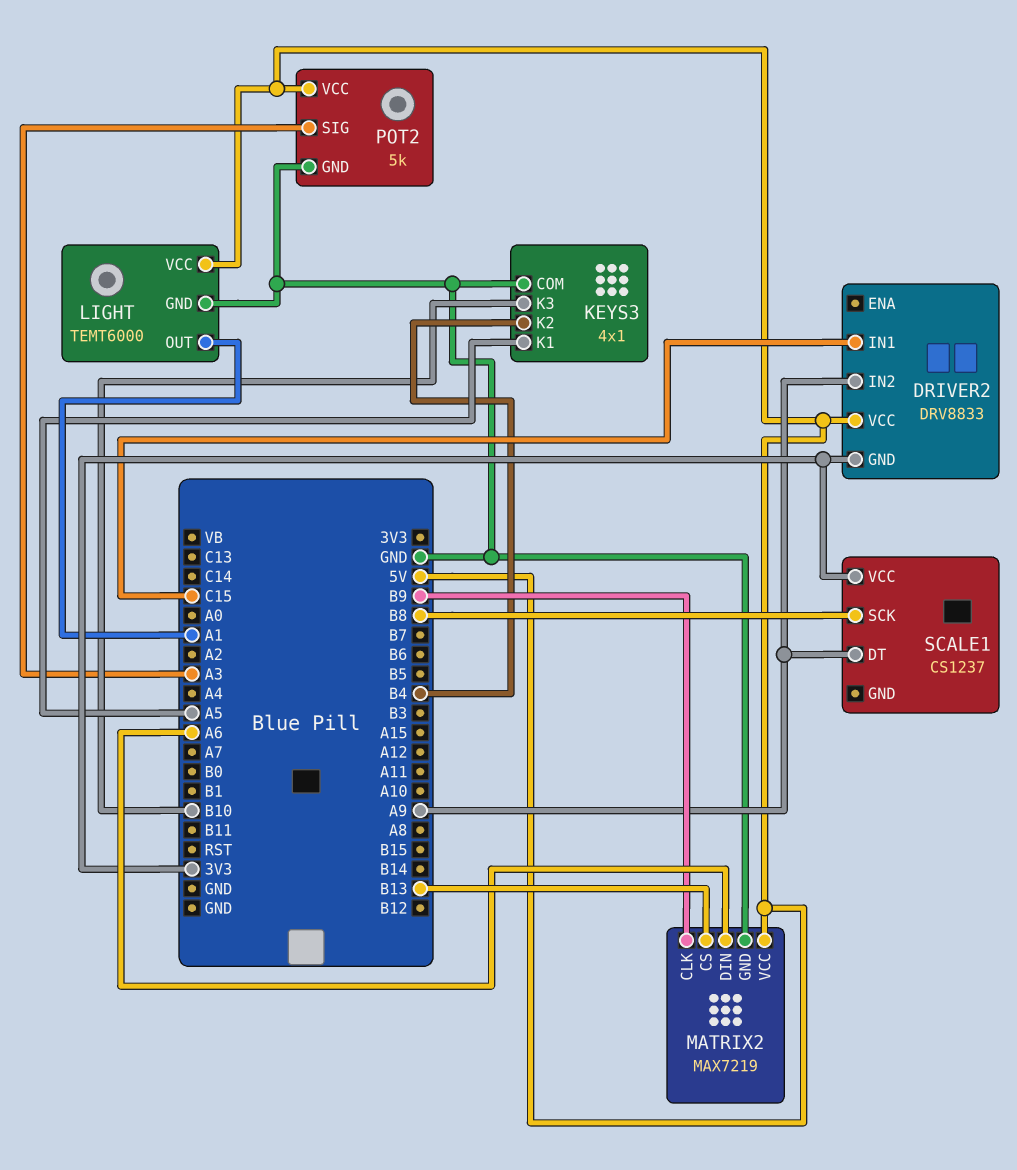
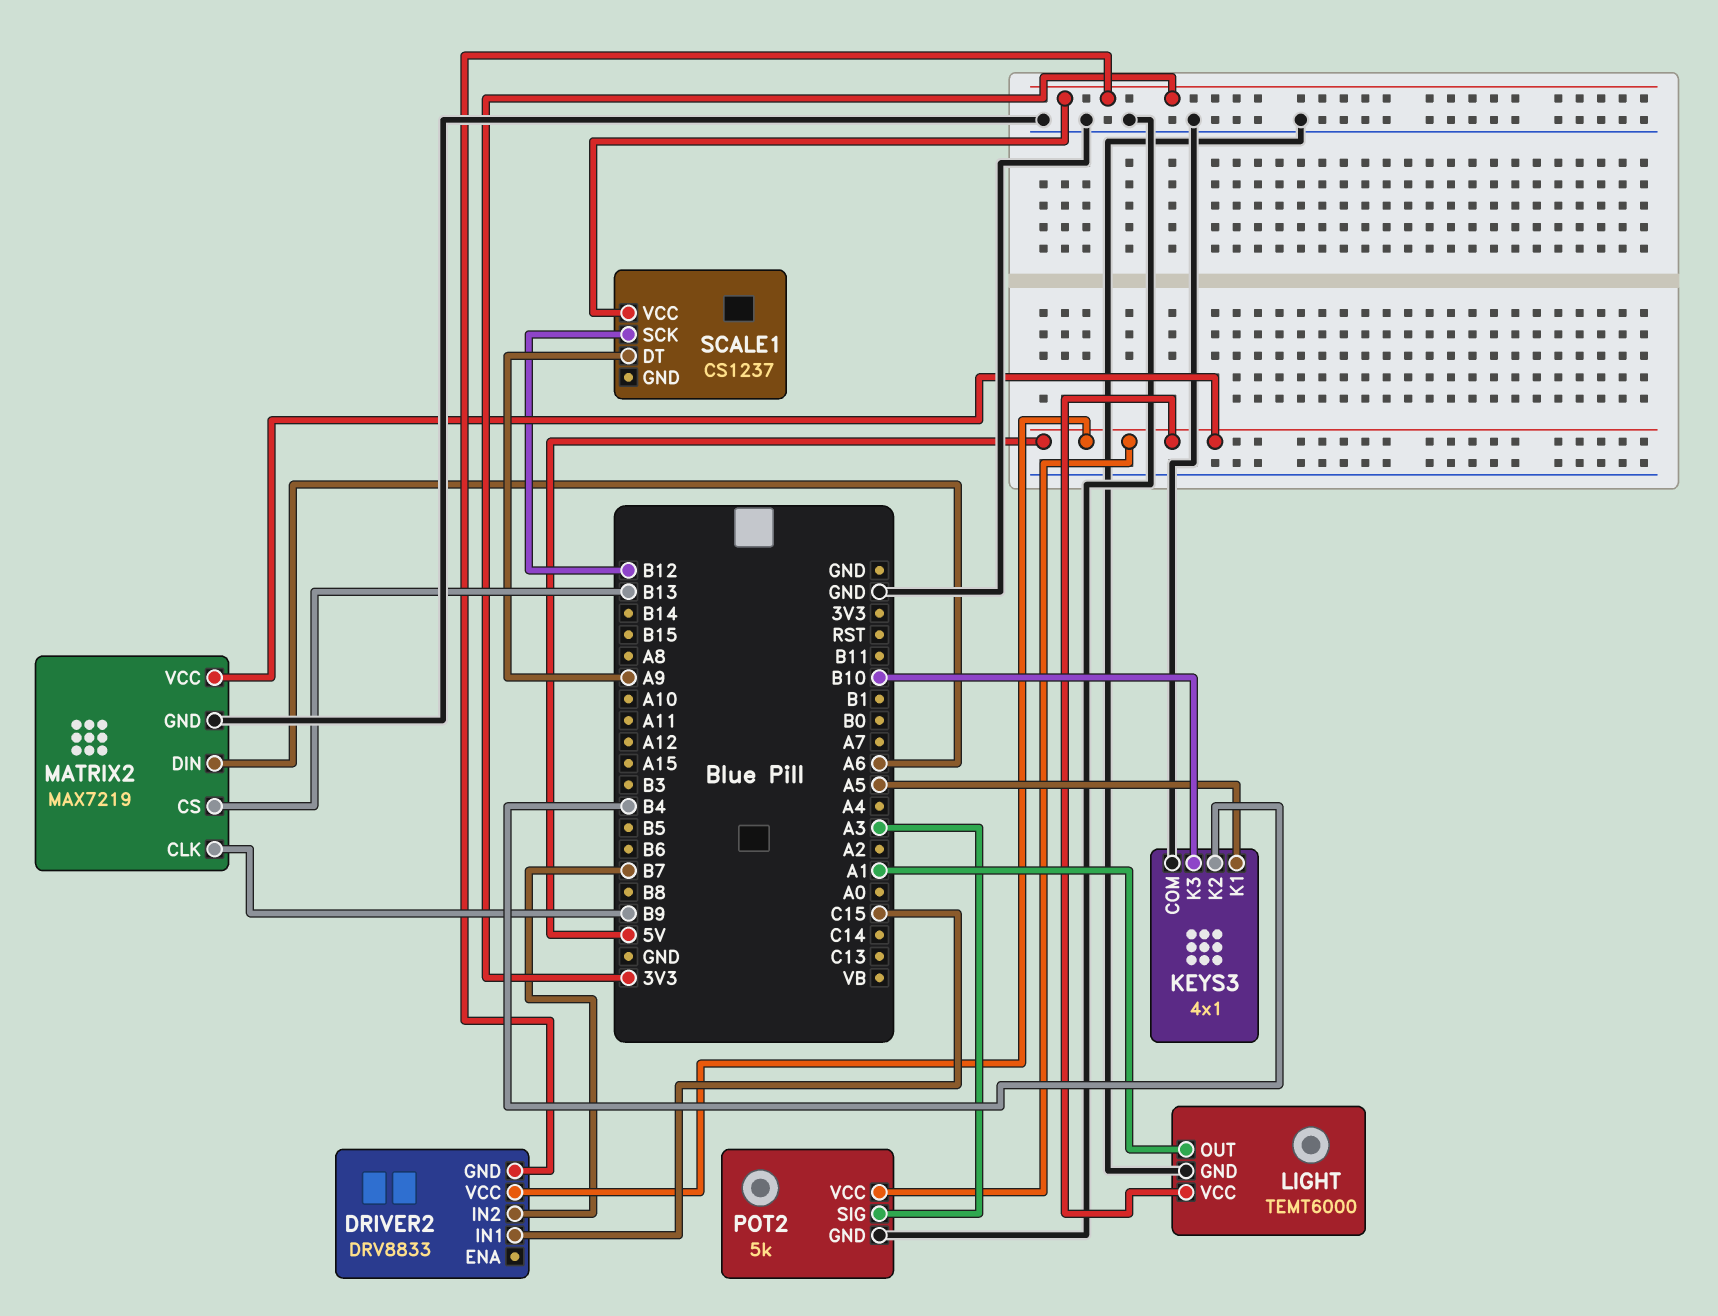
DRIVER2 pin IN2: A9 -> B7
SCALE1 pin SCK: B8 -> B12

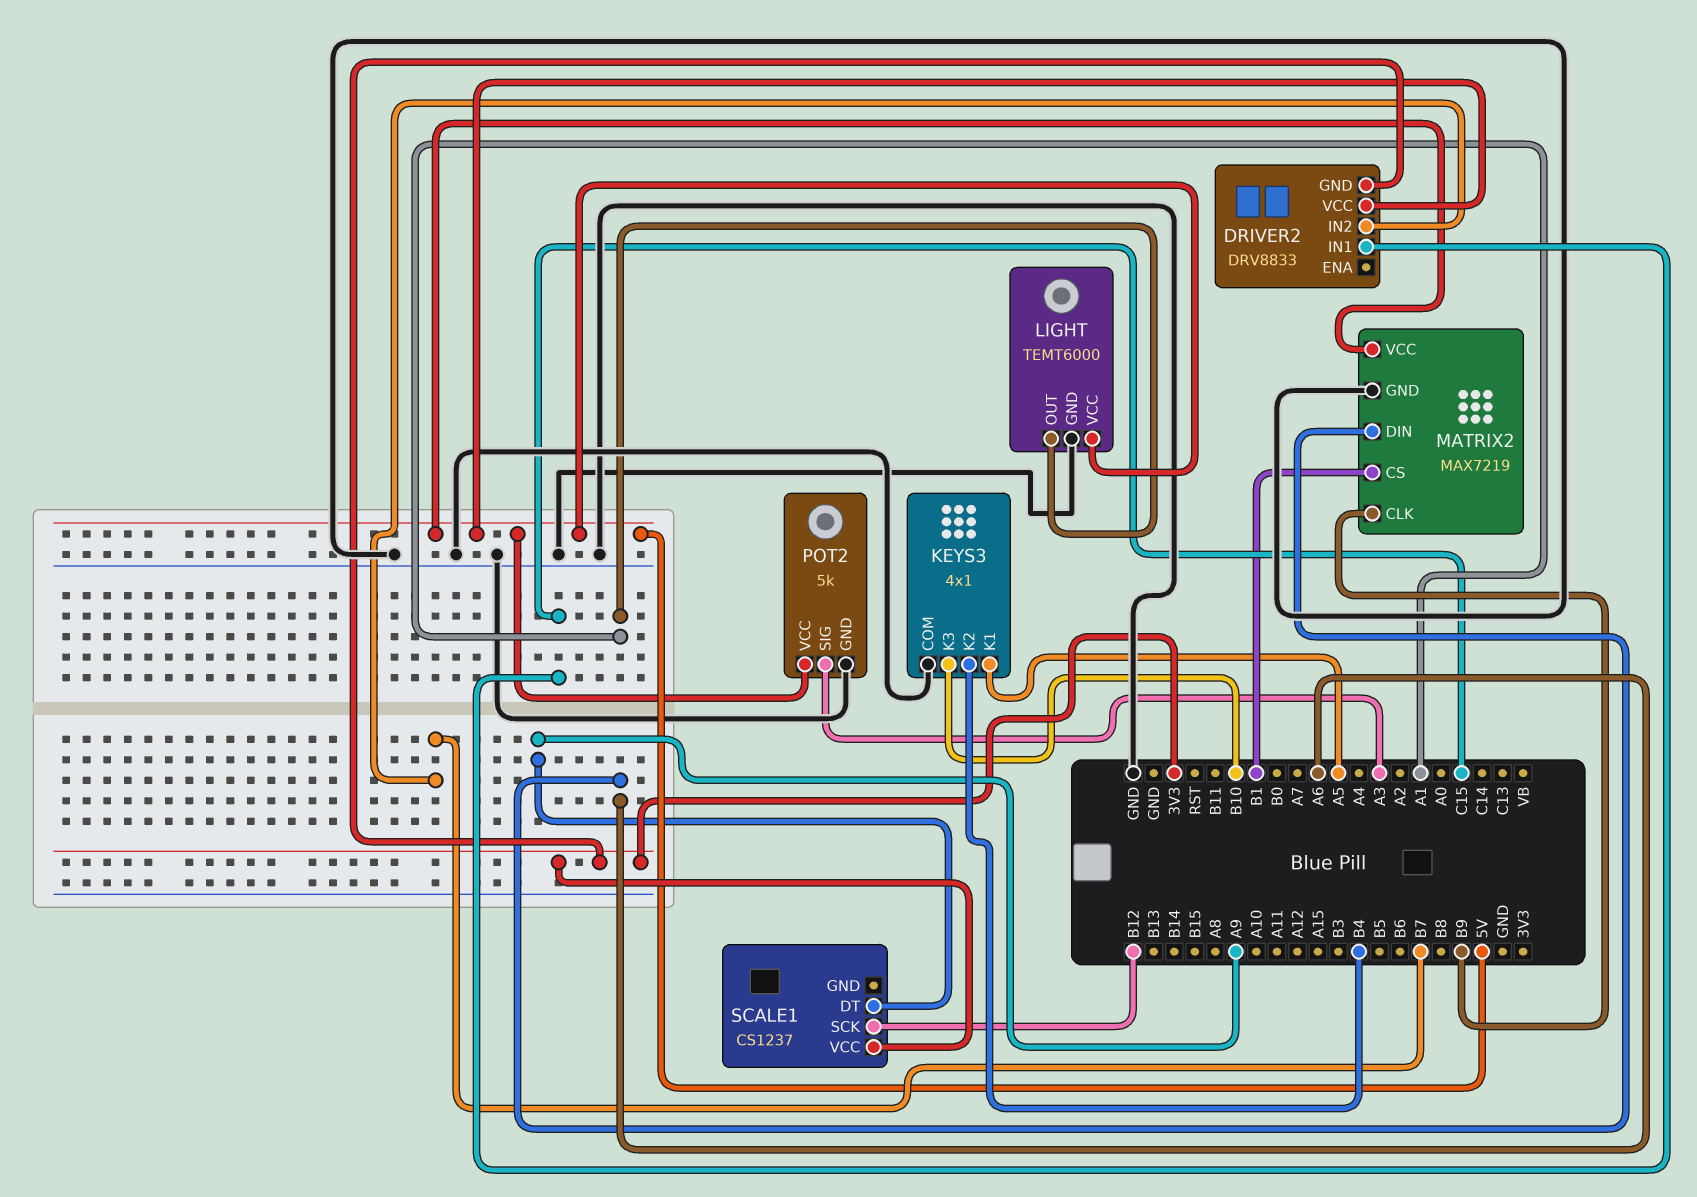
MATRIX2 pin CS: B13 -> B1

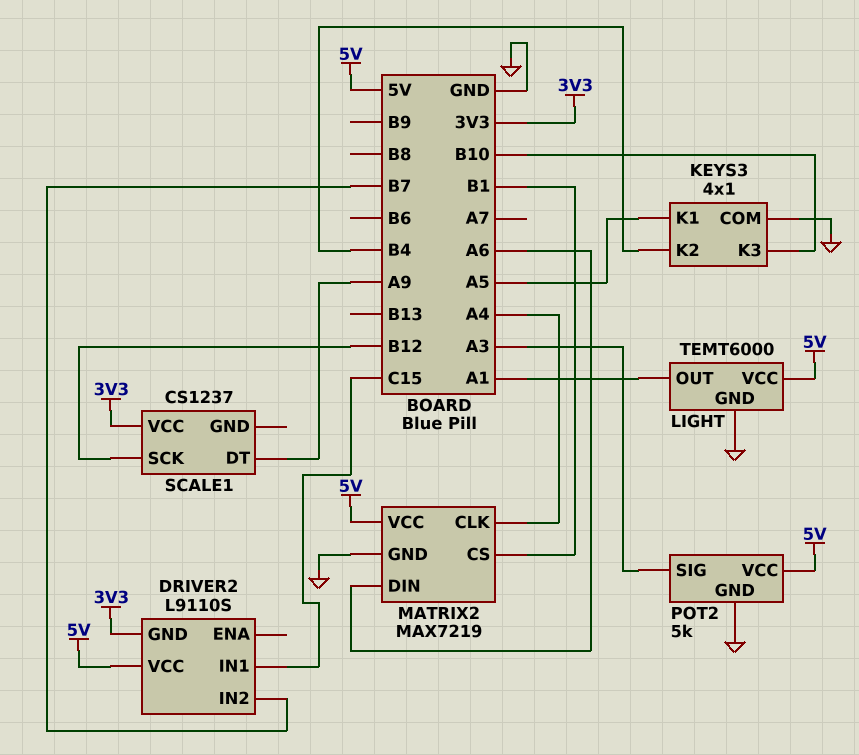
DRIVER2: DRV8833 -> L9110S
MATRIX2 pin CLK: B9 -> A4

